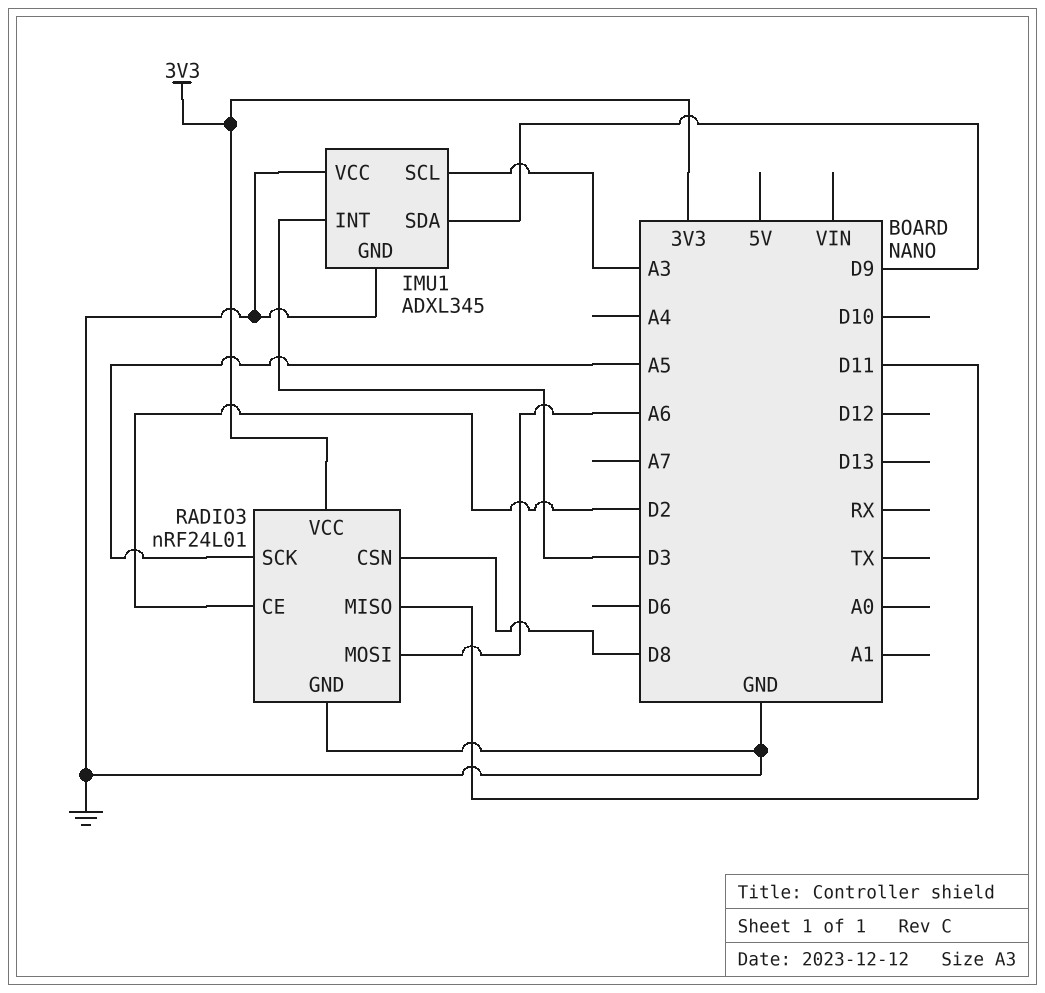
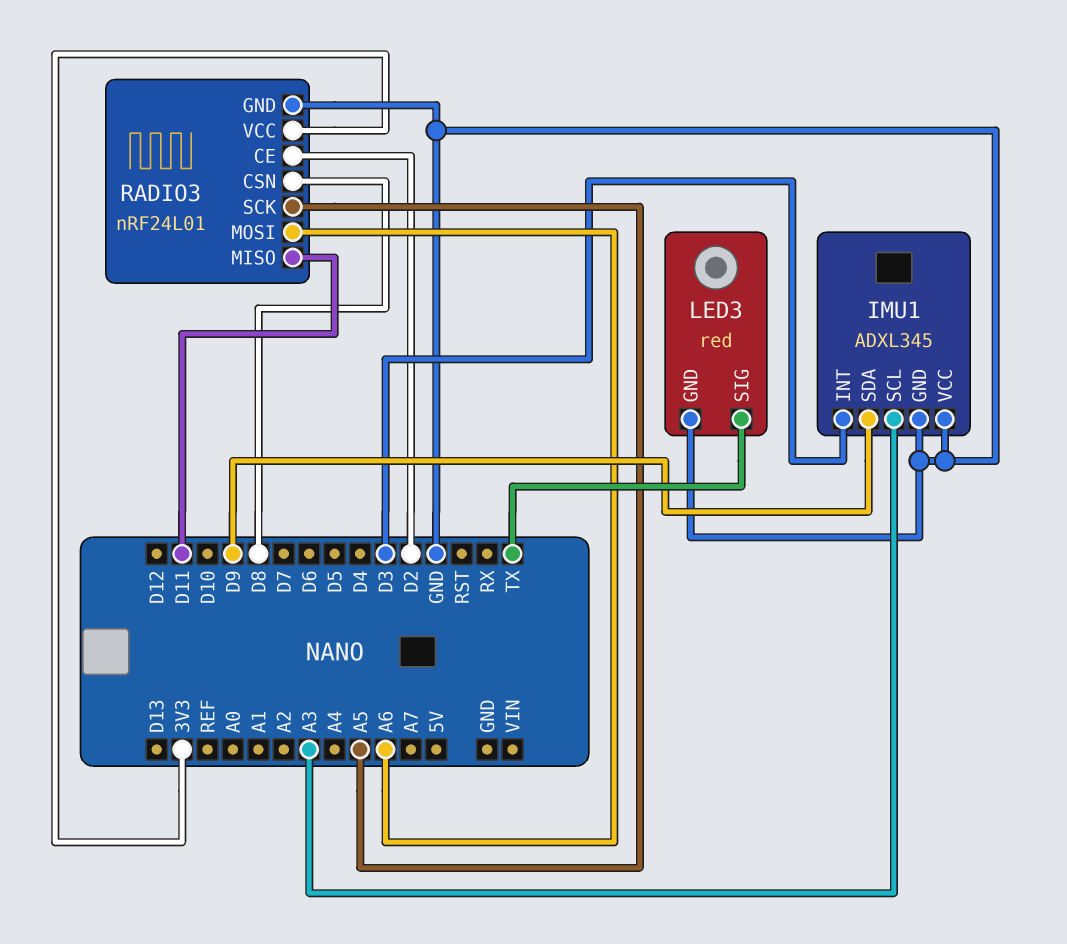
LED3: none -> red
LED3 pin GND: none -> GND
LED3 pin SIG: none -> TX

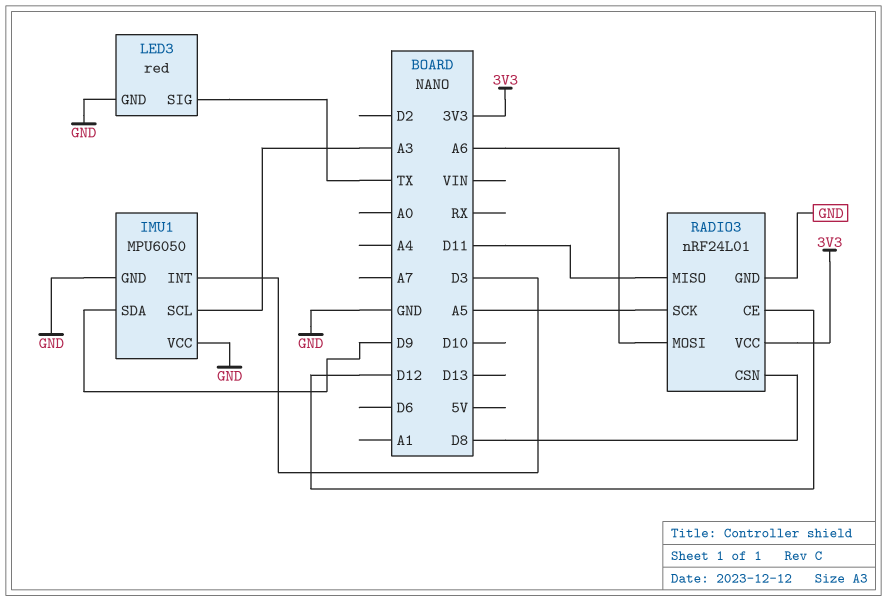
IMU1: ADXL345 -> MPU6050
RADIO3 pin CE: D2 -> D12

